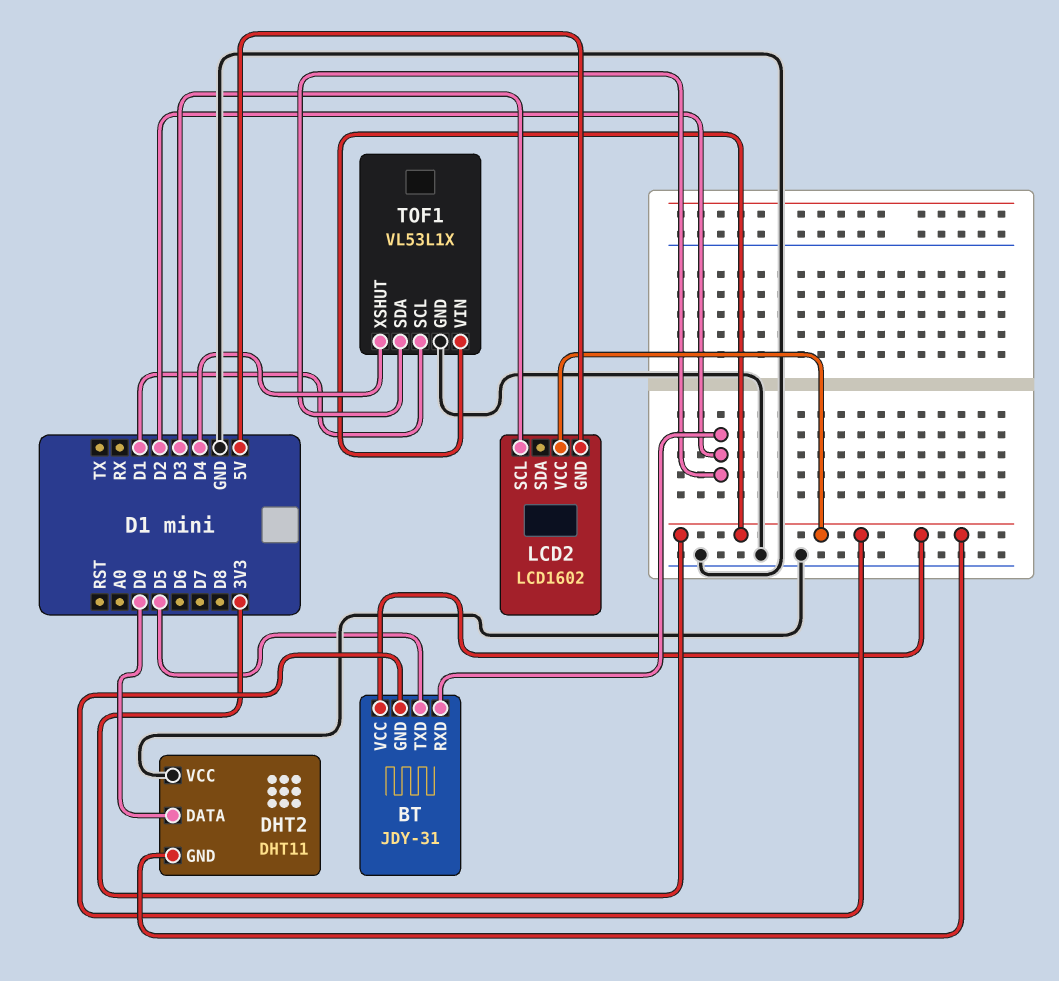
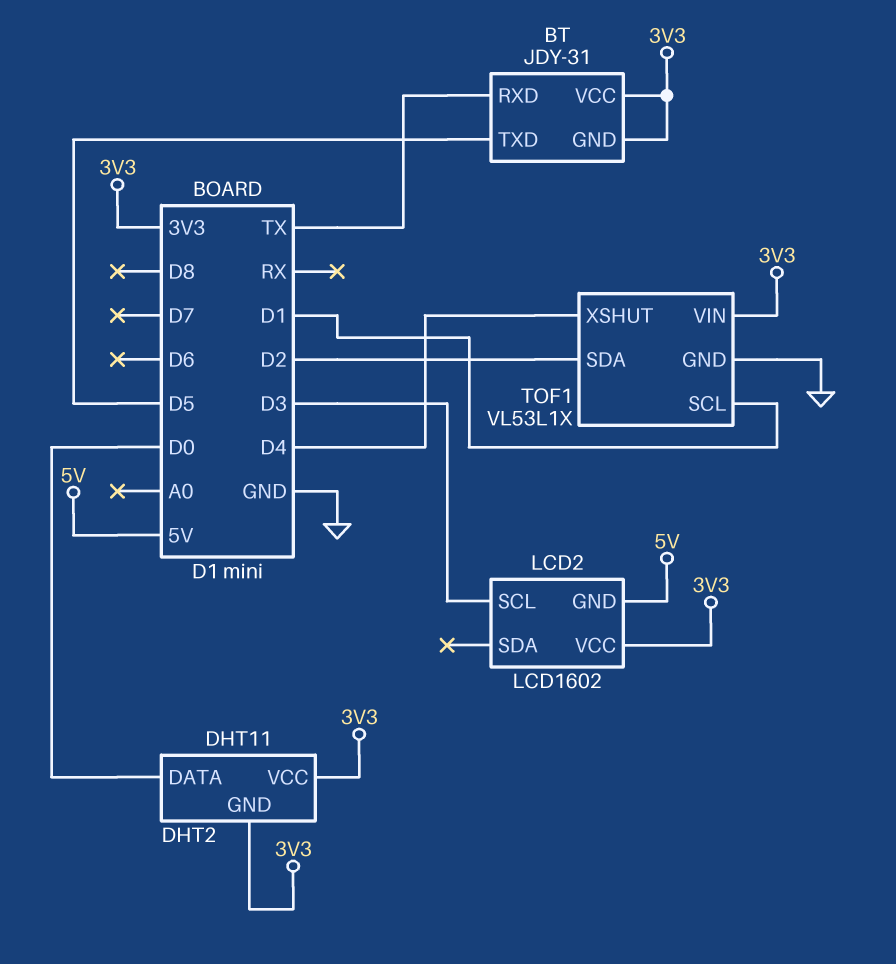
BT pin RXD: D2 -> TX
DHT2 pin VCC: GND -> 3V3

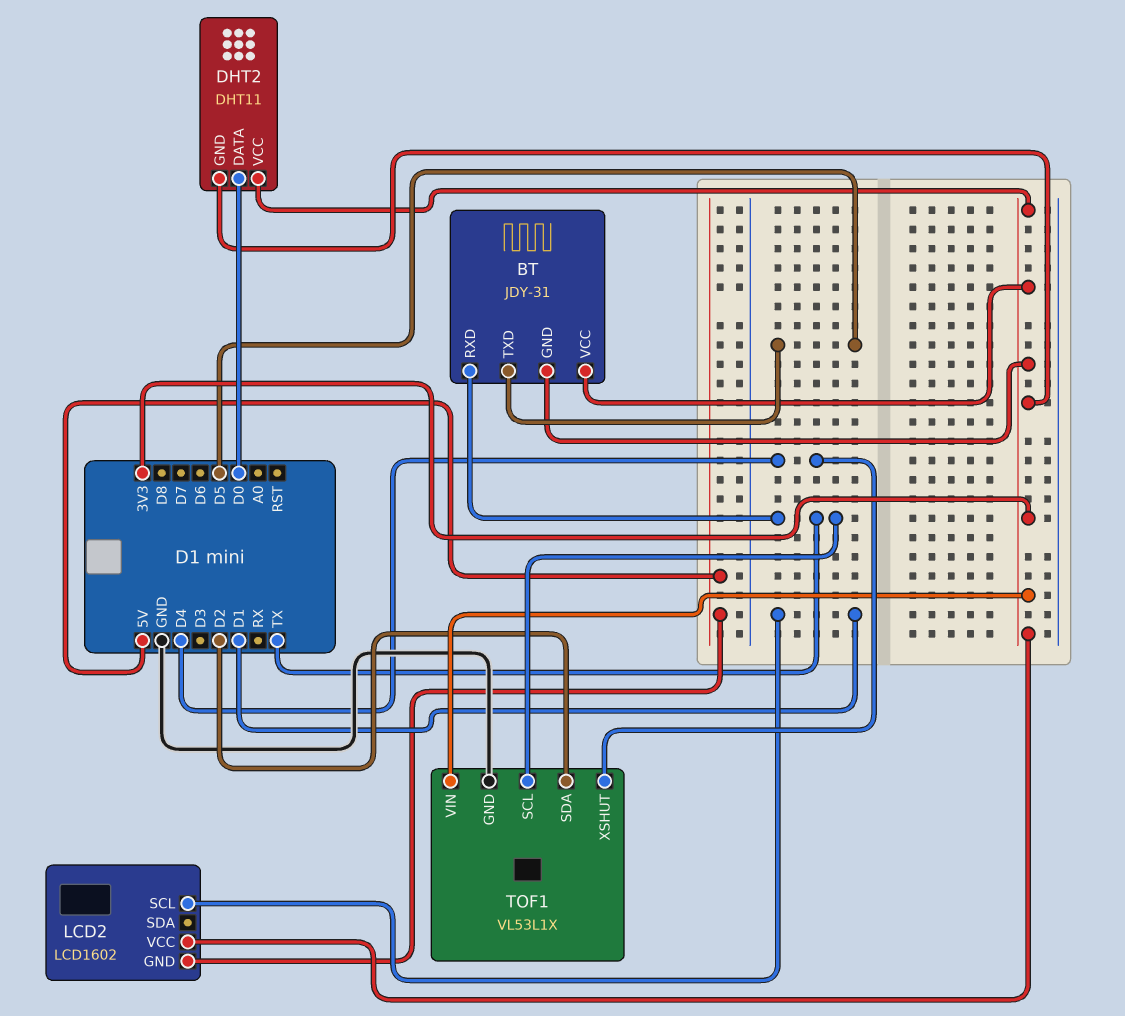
LCD2 pin SCL: D3 -> D1
TOF1 pin SCL: D1 -> TX

